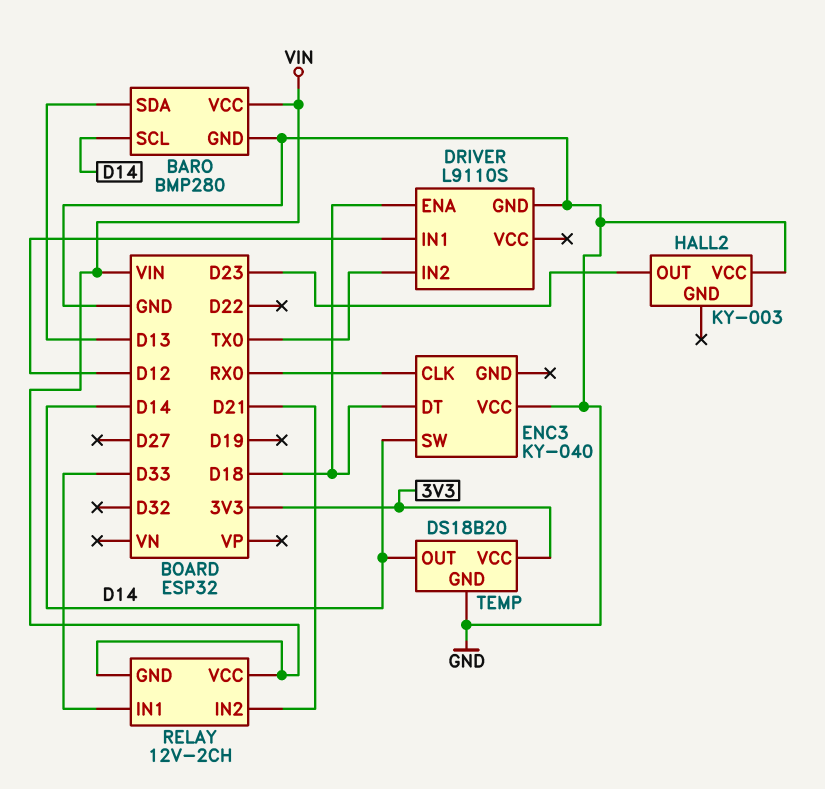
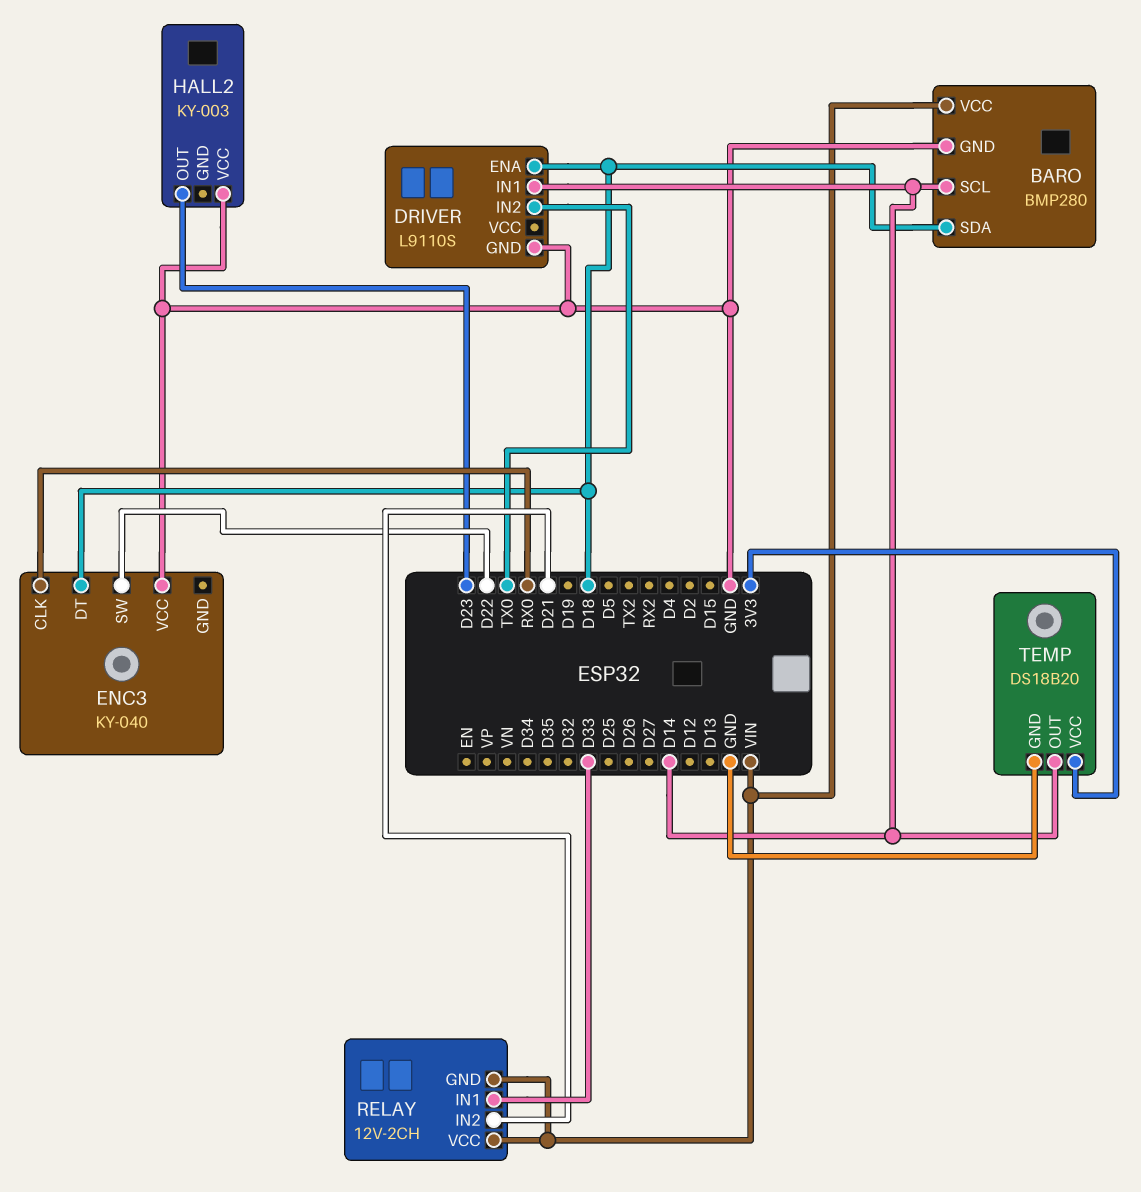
BARO pin SDA: D13 -> D18
DRIVER pin IN1: D12 -> D14
ENC3 pin SW: D14 -> D22

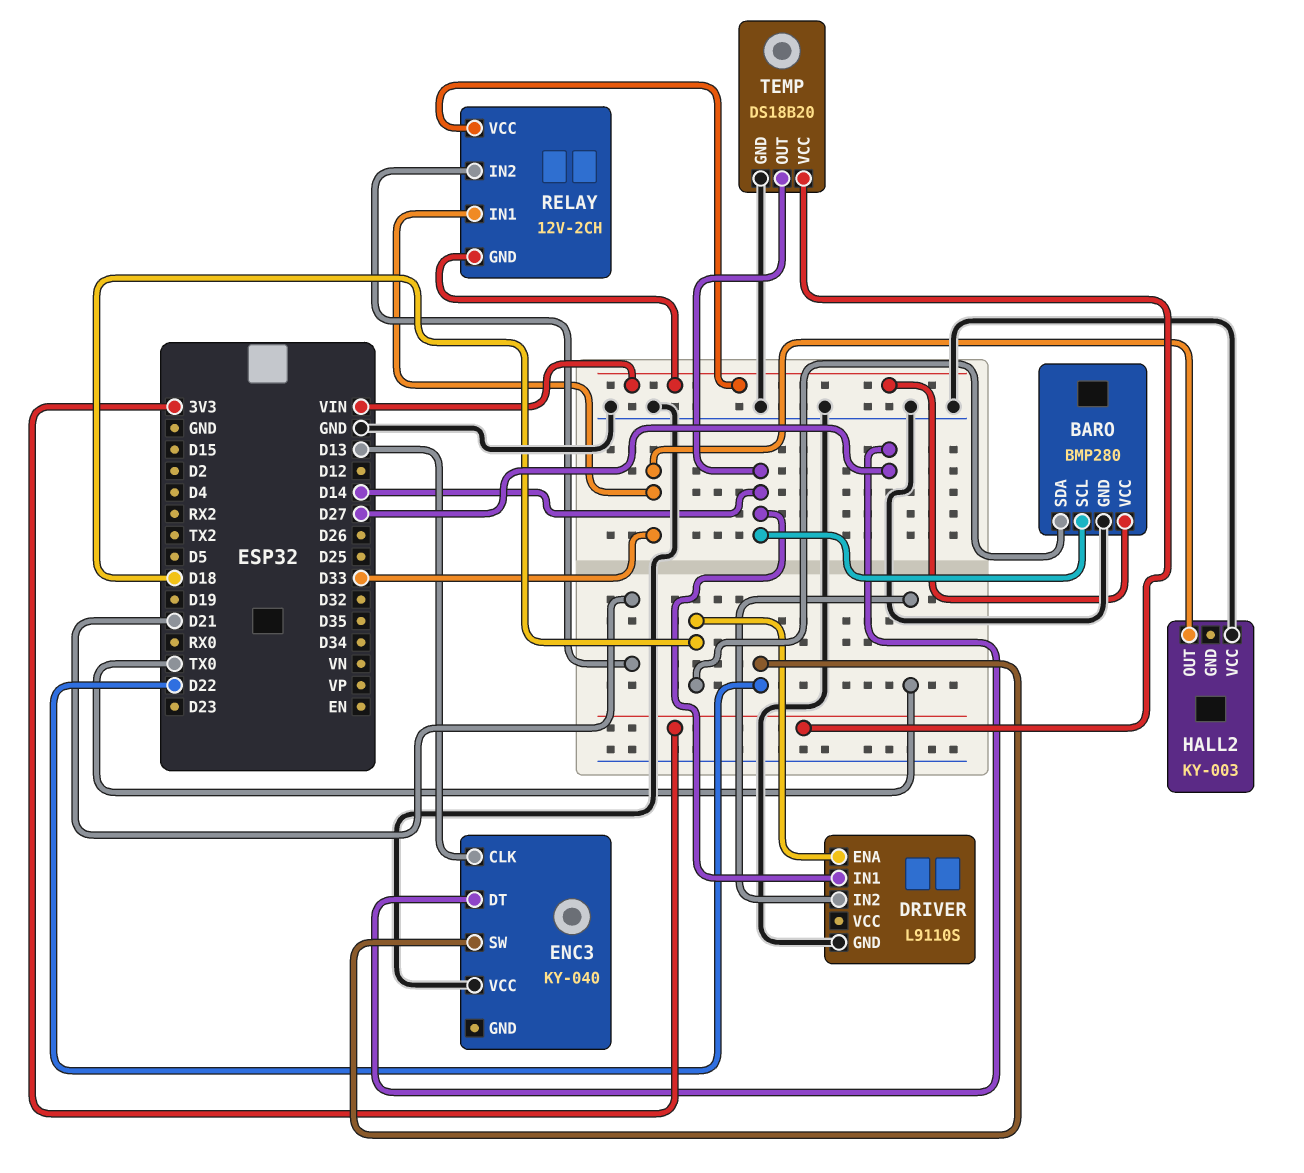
ENC3 pin CLK: RX0 -> D13
ENC3 pin DT: D18 -> D27
HALL2 pin OUT: D23 -> D33

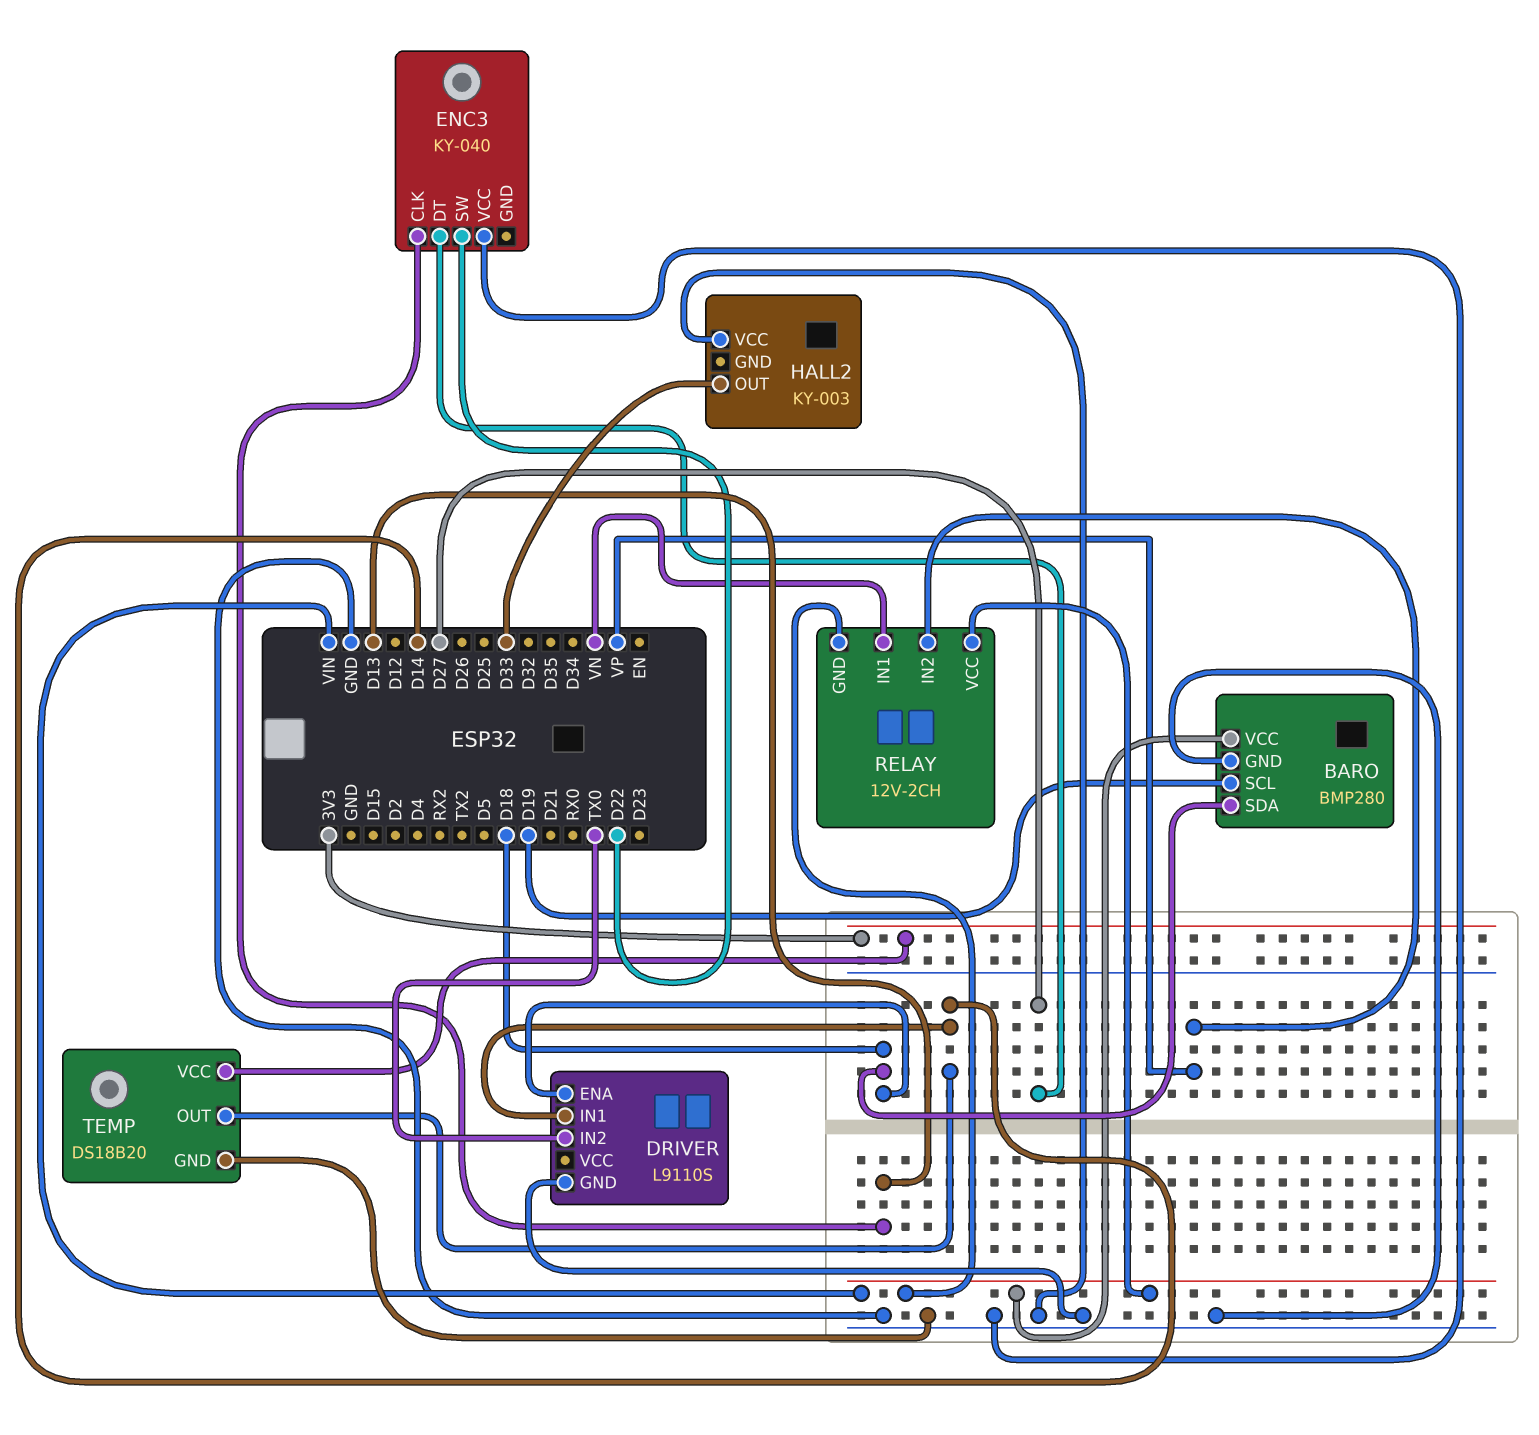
BARO pin SCL: D14 -> D19
RELAY pin IN1: D33 -> VN
RELAY pin IN2: D21 -> VP

